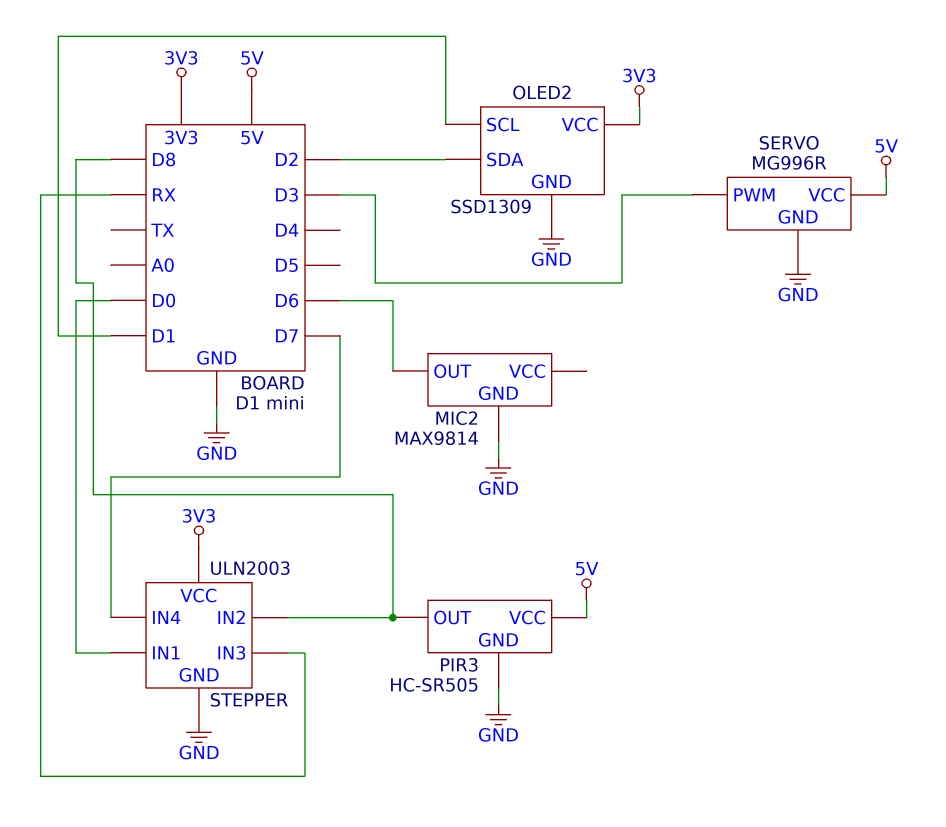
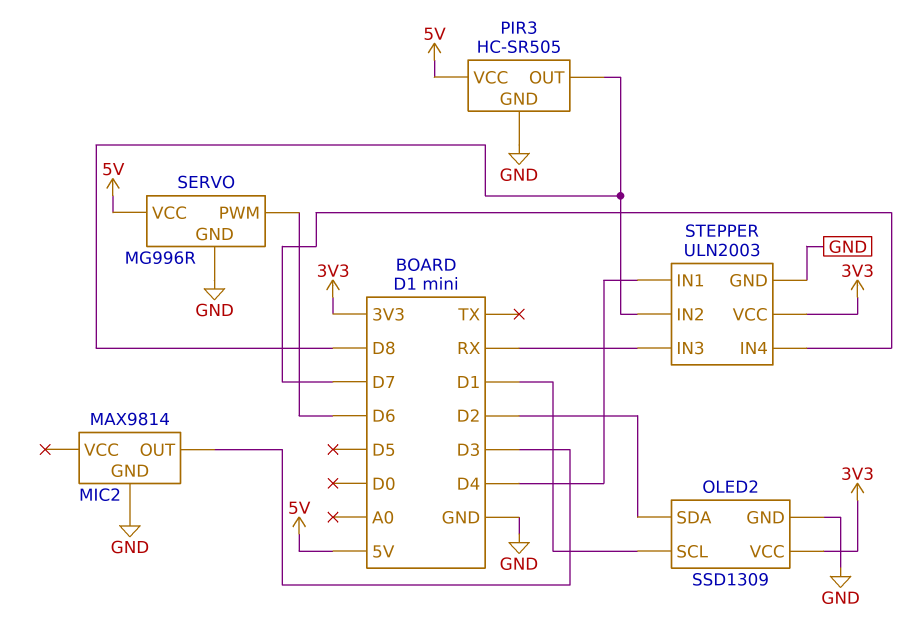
MIC2 pin OUT: D6 -> D3
SERVO pin PWM: D3 -> D6
STEPPER pin IN1: D0 -> D4

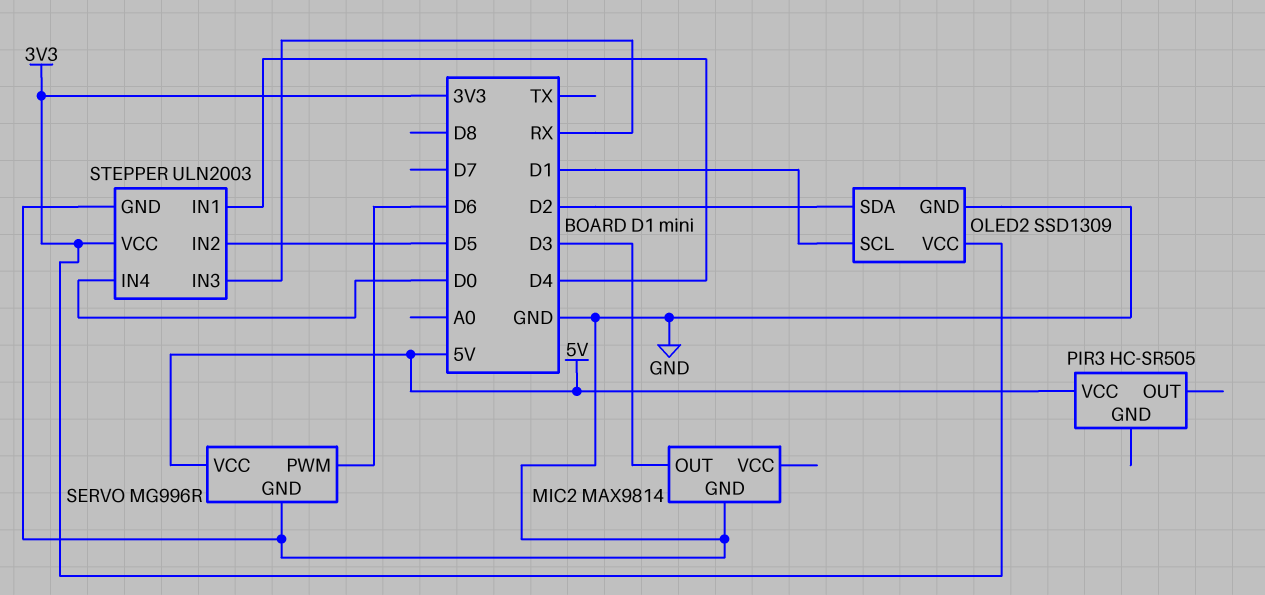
PIR3 pin GND: GND -> none
PIR3 pin OUT: D8 -> none
STEPPER pin IN2: D8 -> D5
STEPPER pin IN4: D7 -> D0

